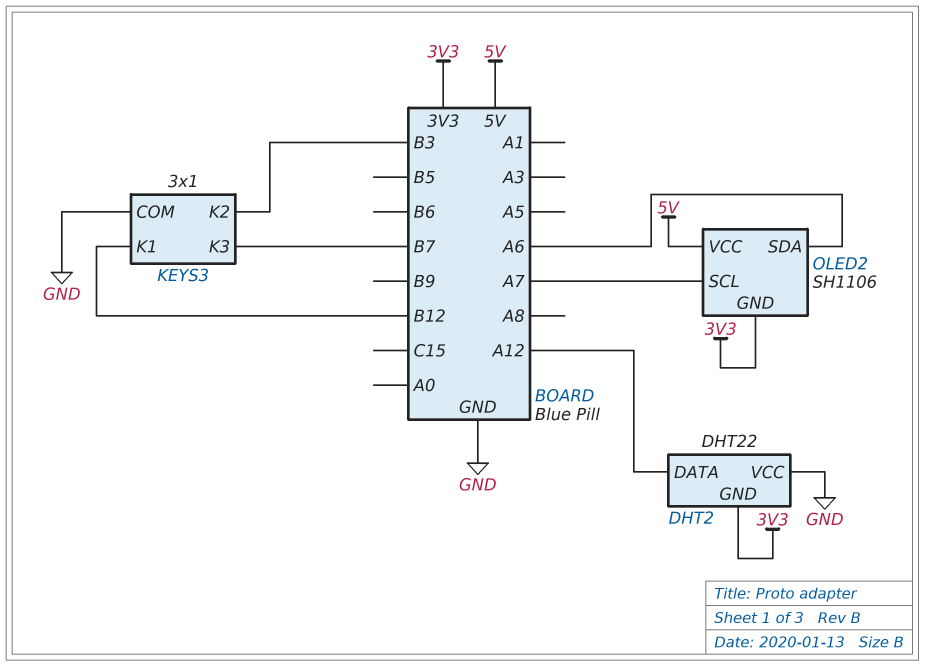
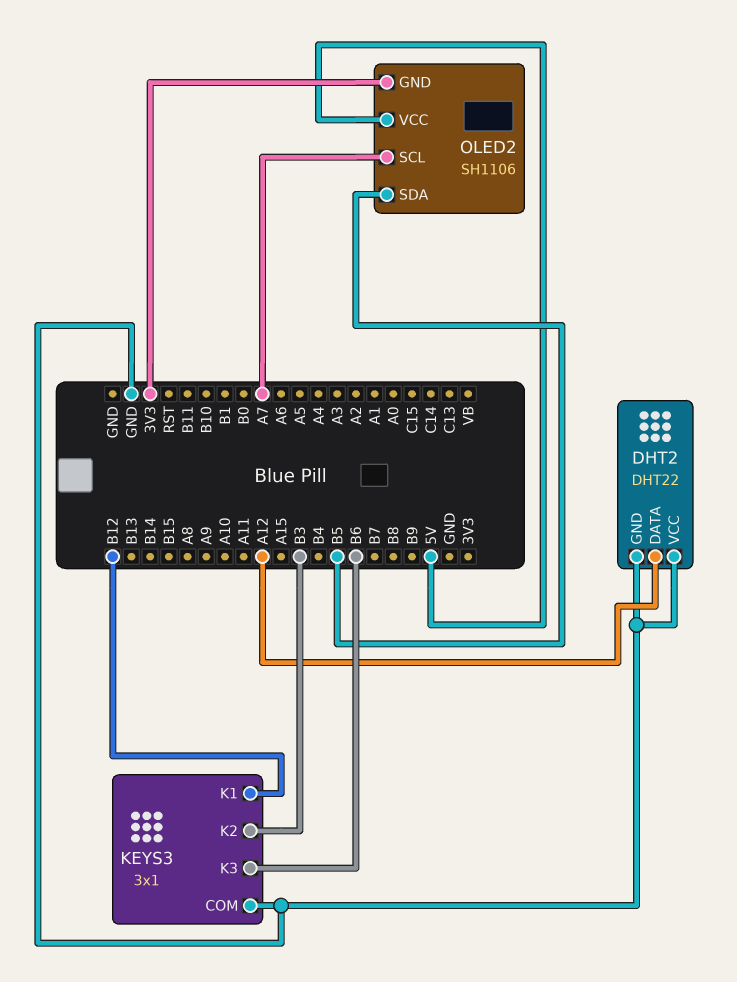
DHT2 pin GND: 3V3 -> GND
KEYS3 pin K3: B7 -> B6
OLED2 pin SDA: A6 -> B5

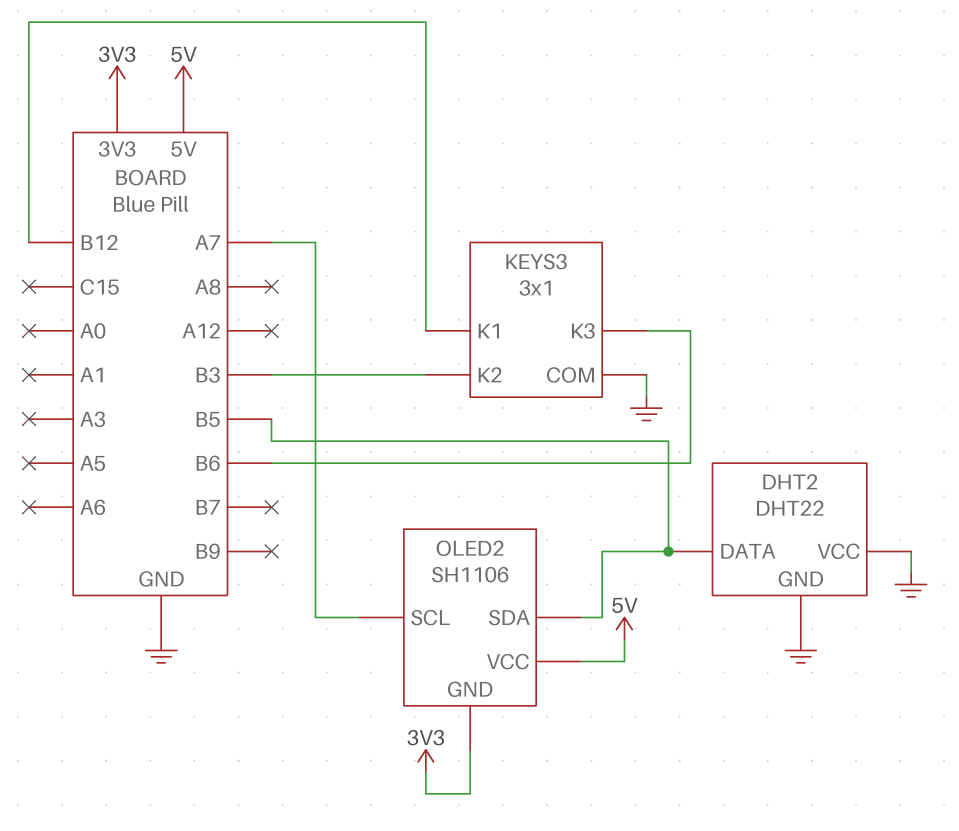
DHT2 pin DATA: A12 -> B5

